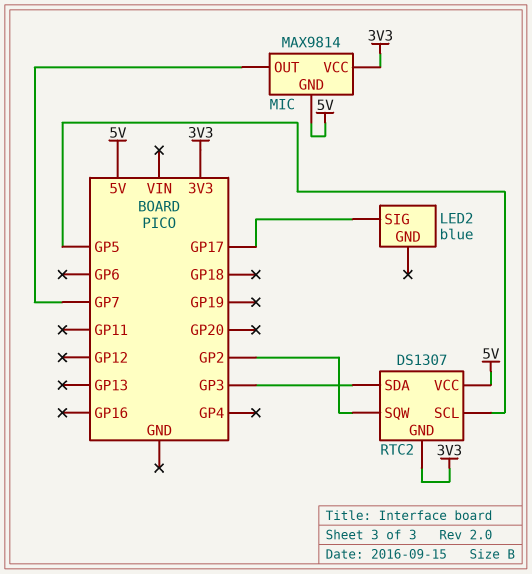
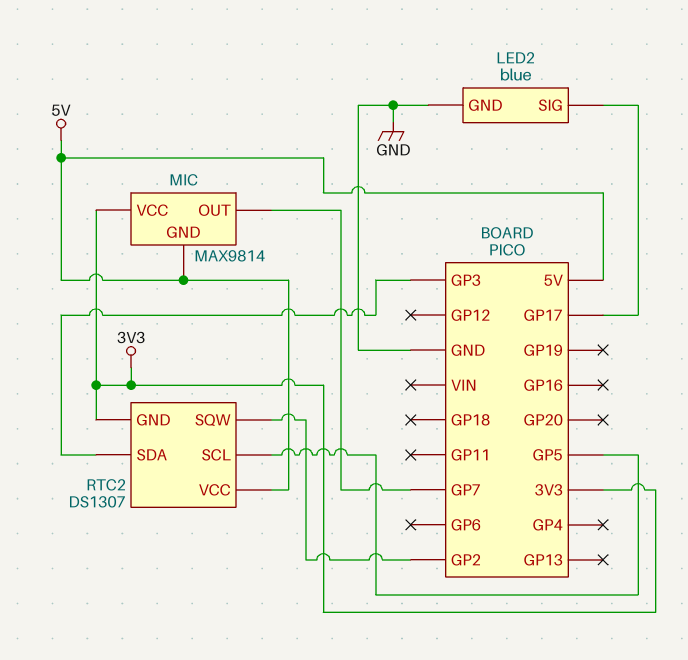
LED2 pin GND: none -> GND

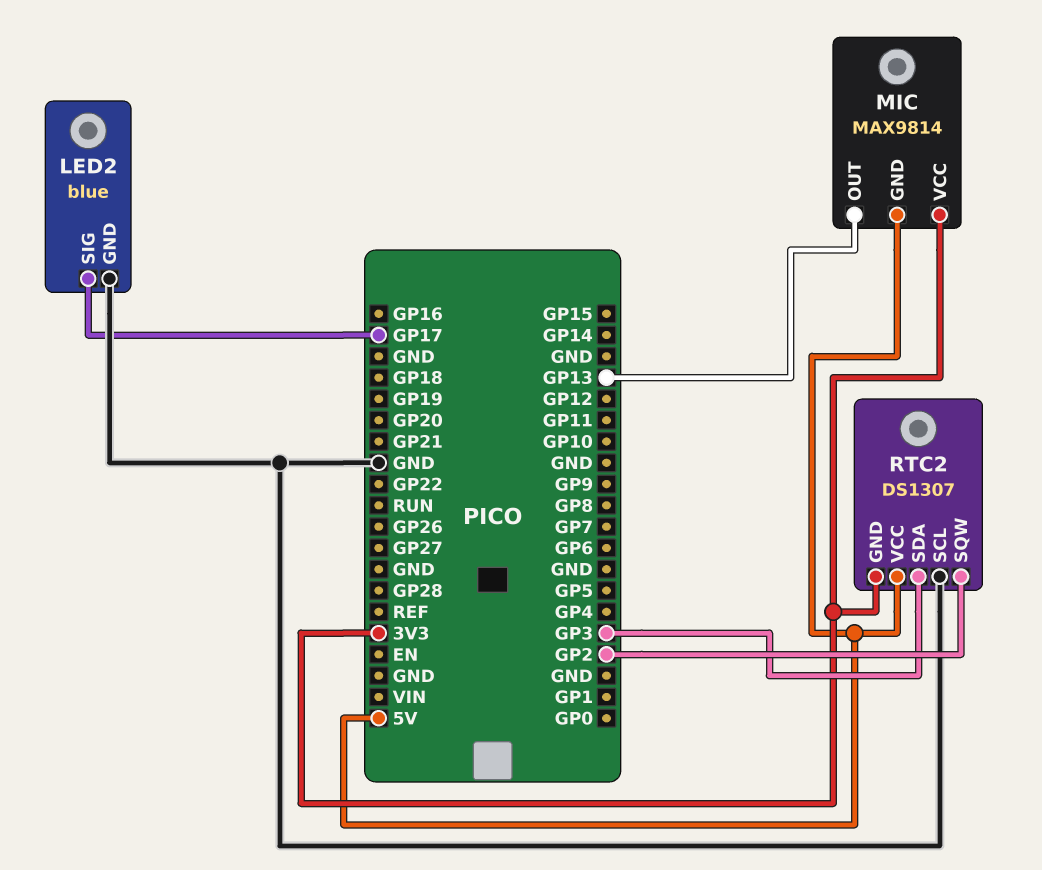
MIC pin OUT: GP7 -> GP13
RTC2 pin SCL: GP5 -> GND

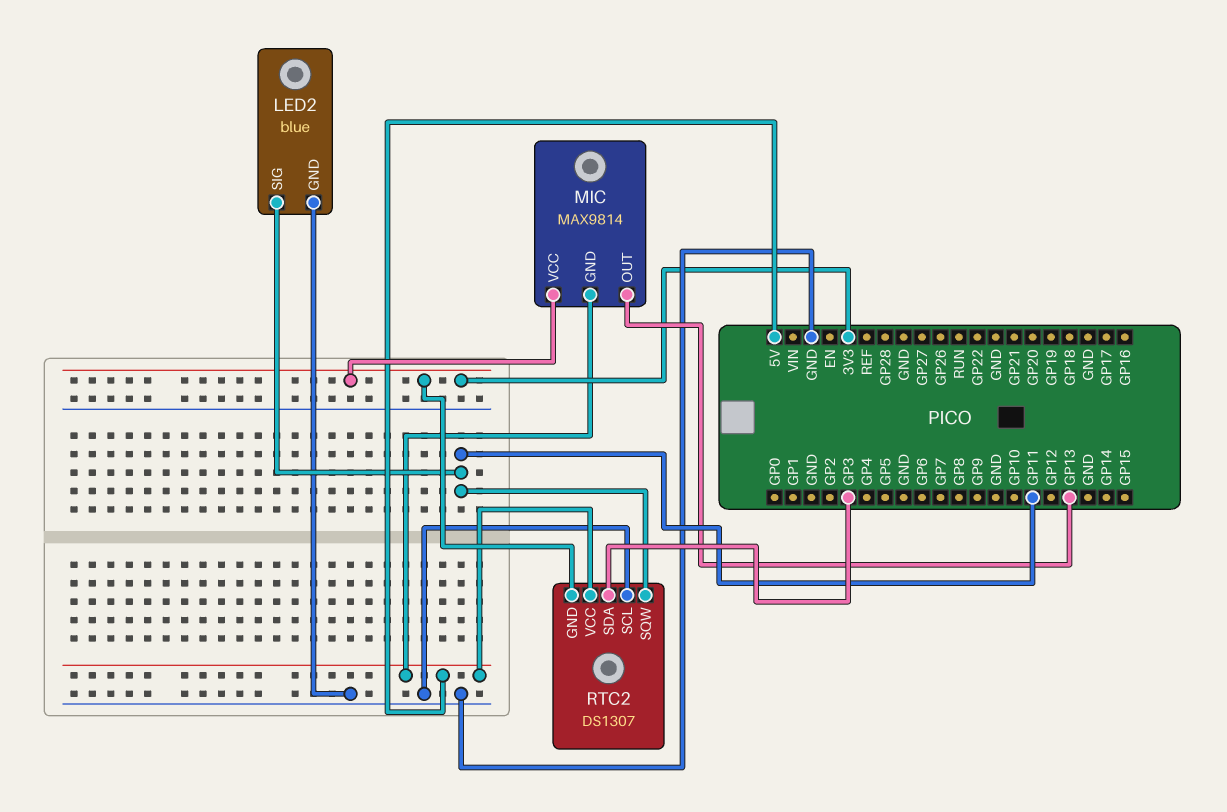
LED2 pin SIG: GP17 -> GP11
RTC2 pin SQW: GP2 -> GP11

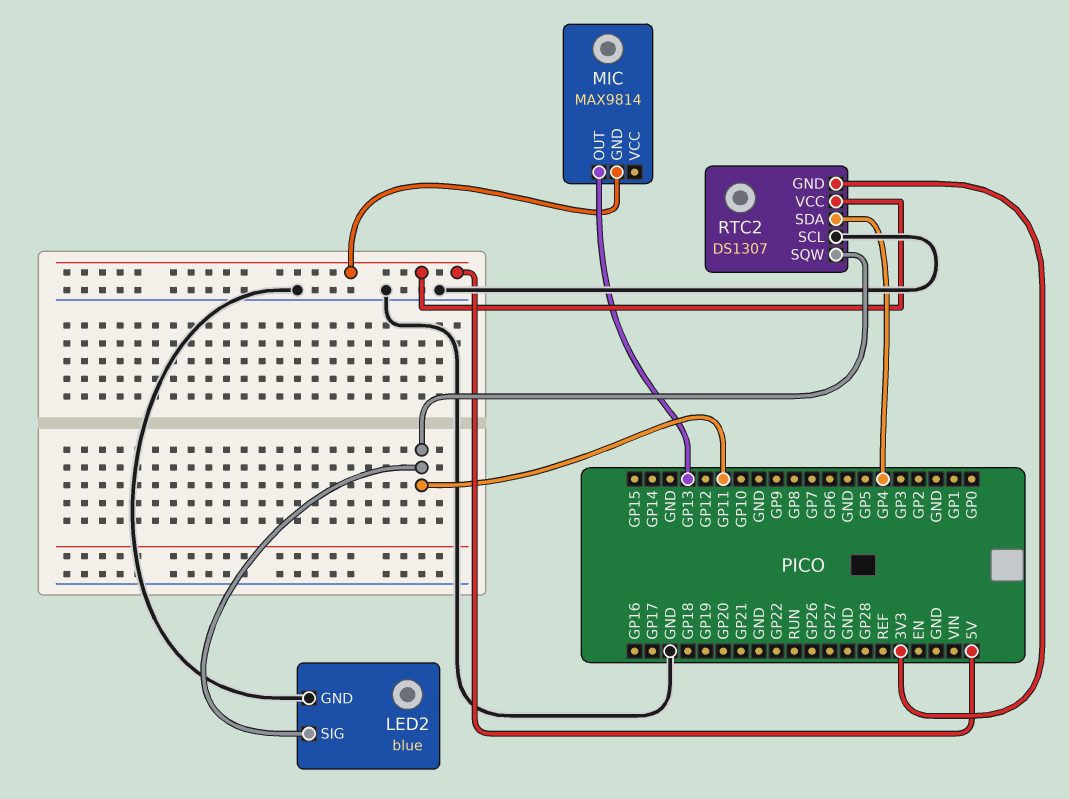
MIC pin VCC: 3V3 -> none
RTC2 pin SDA: GP3 -> GP4

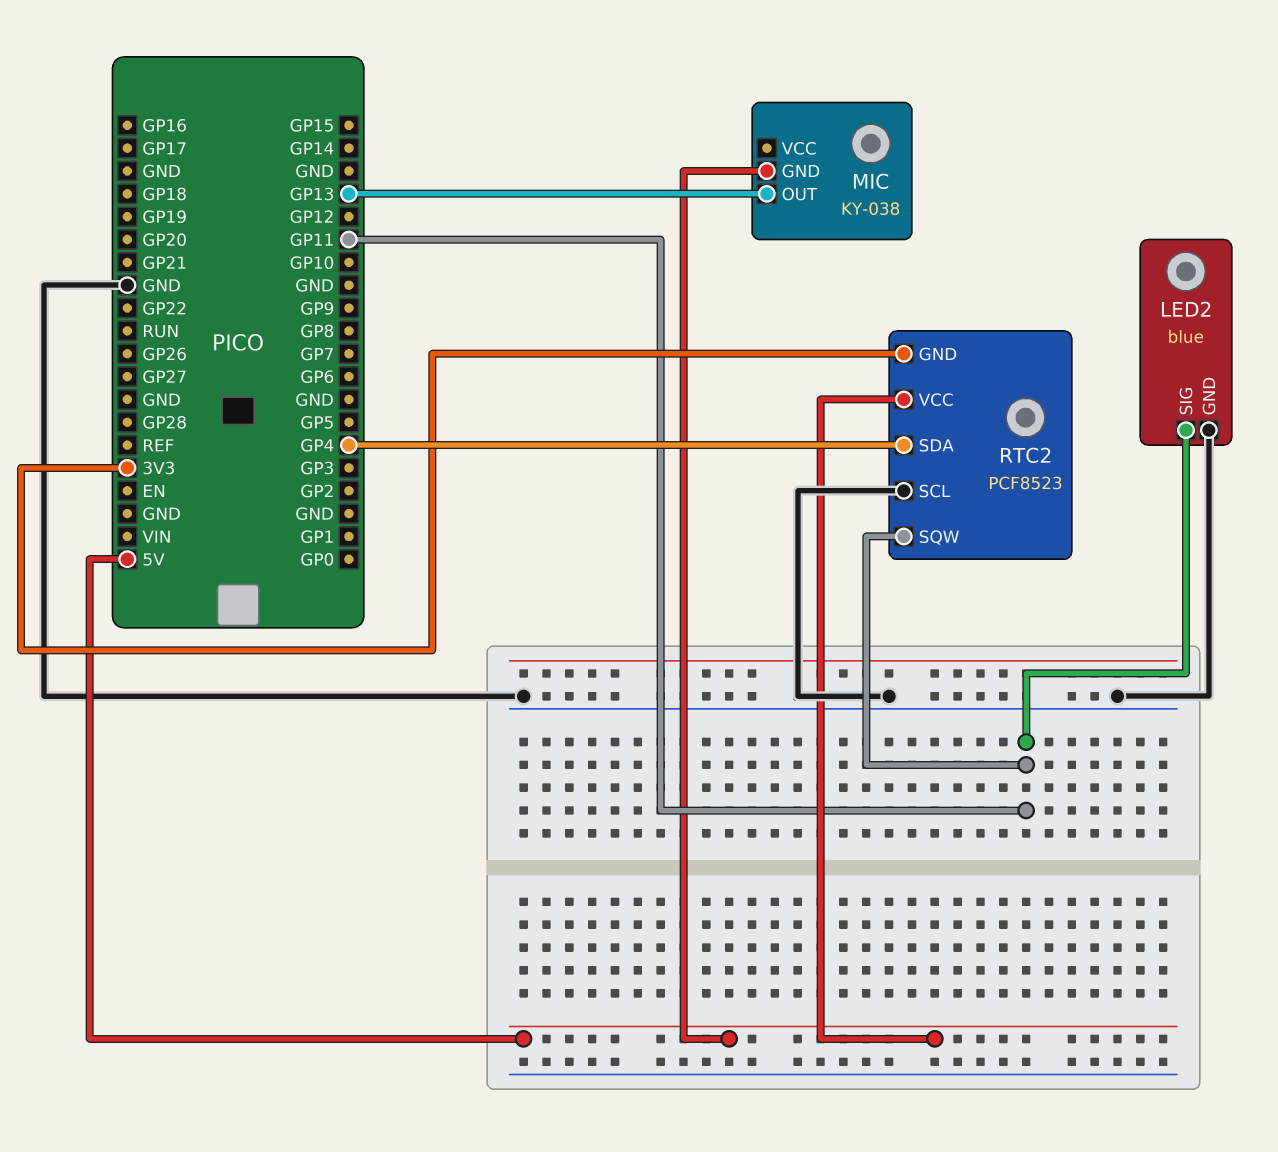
MIC: MAX9814 -> KY-038
RTC2: DS1307 -> PCF8523

